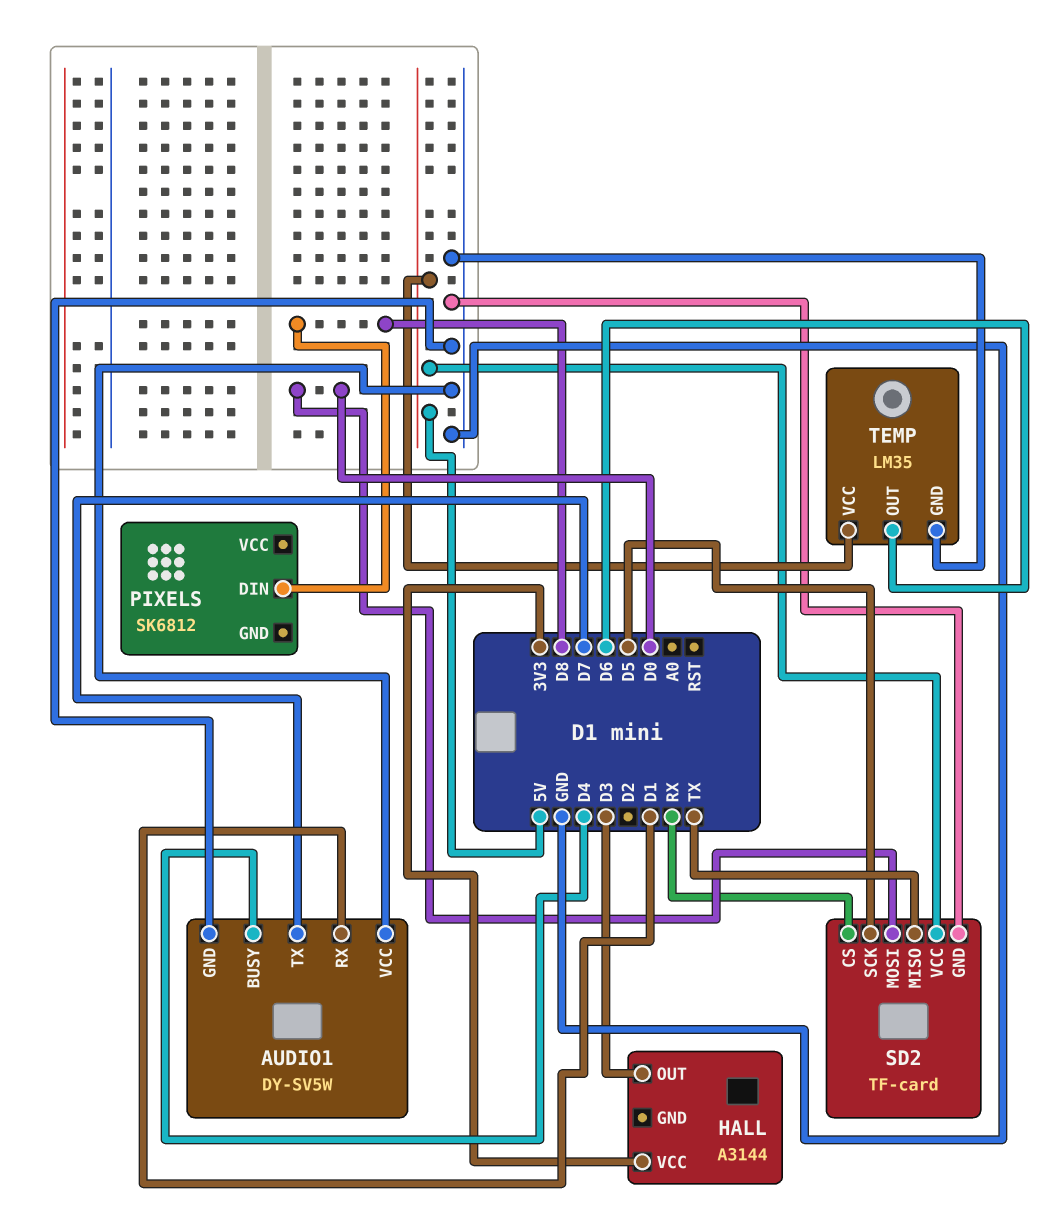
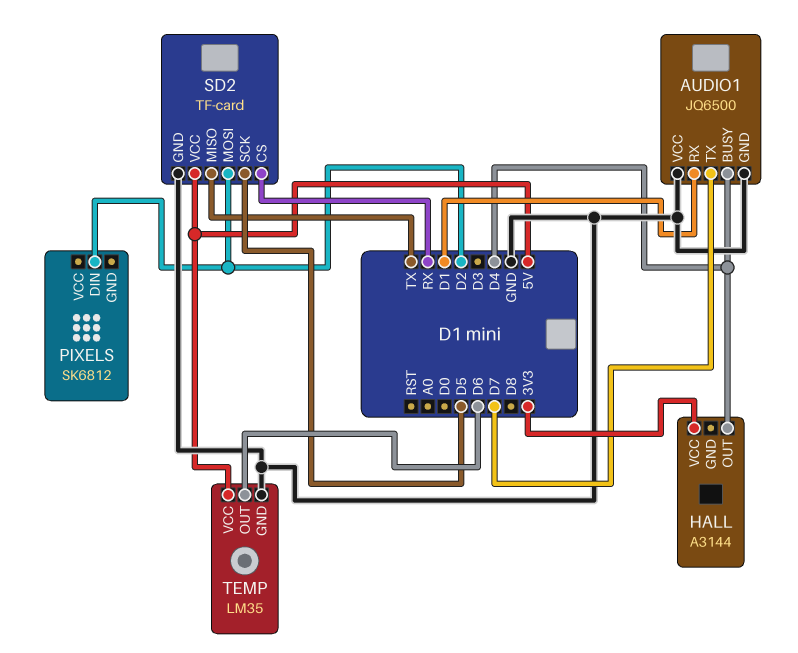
AUDIO1: DY-SV5W -> JQ6500
HALL pin OUT: D3 -> D4
PIXELS pin DIN: D8 -> D2
SD2 pin MOSI: D0 -> D2

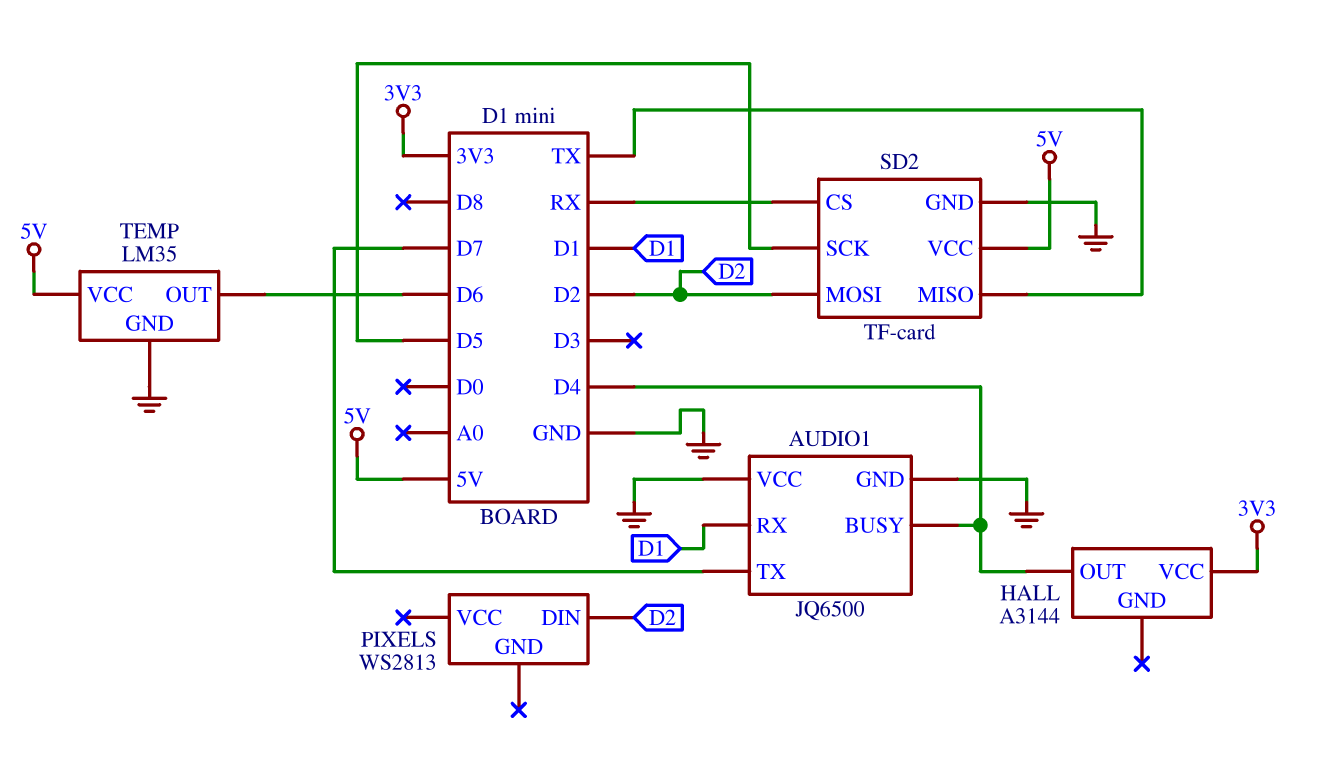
PIXELS: SK6812 -> WS2813

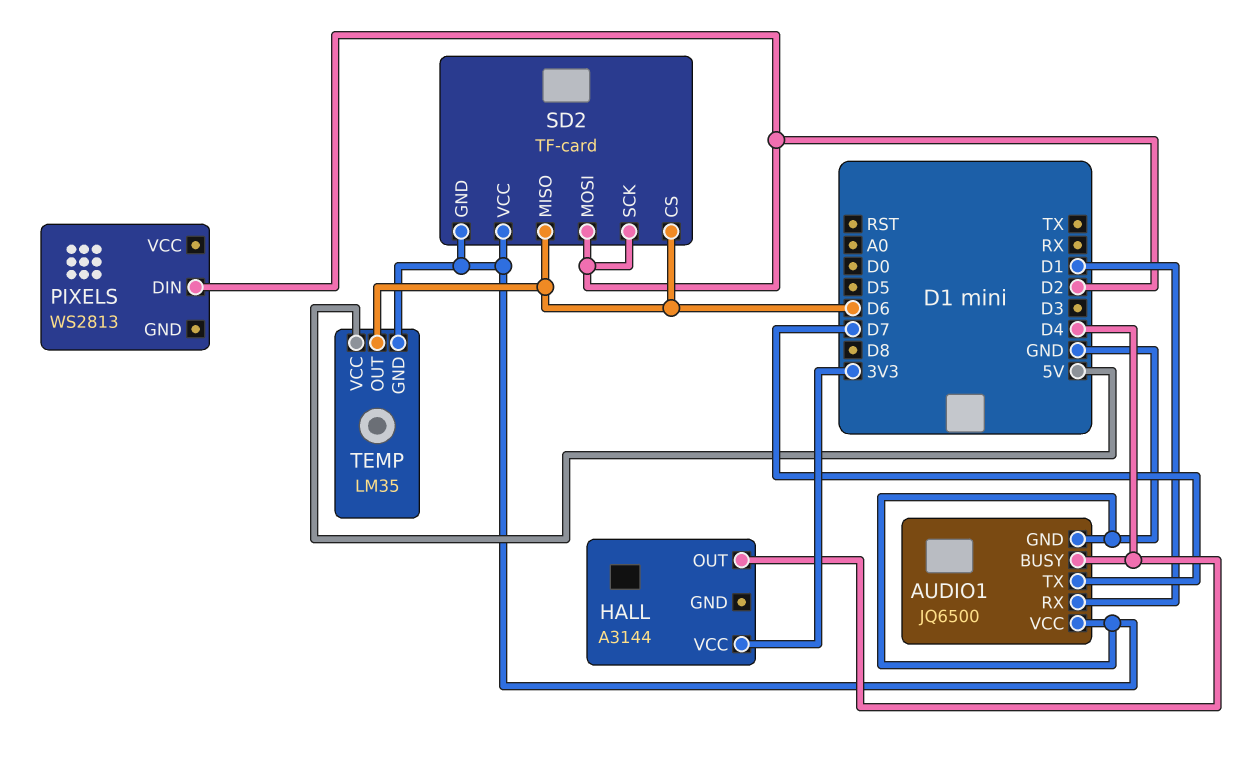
SD2 pin CS: RX -> D6
SD2 pin MISO: TX -> D6
SD2 pin SCK: D5 -> D2
SD2 pin VCC: 5V -> GND

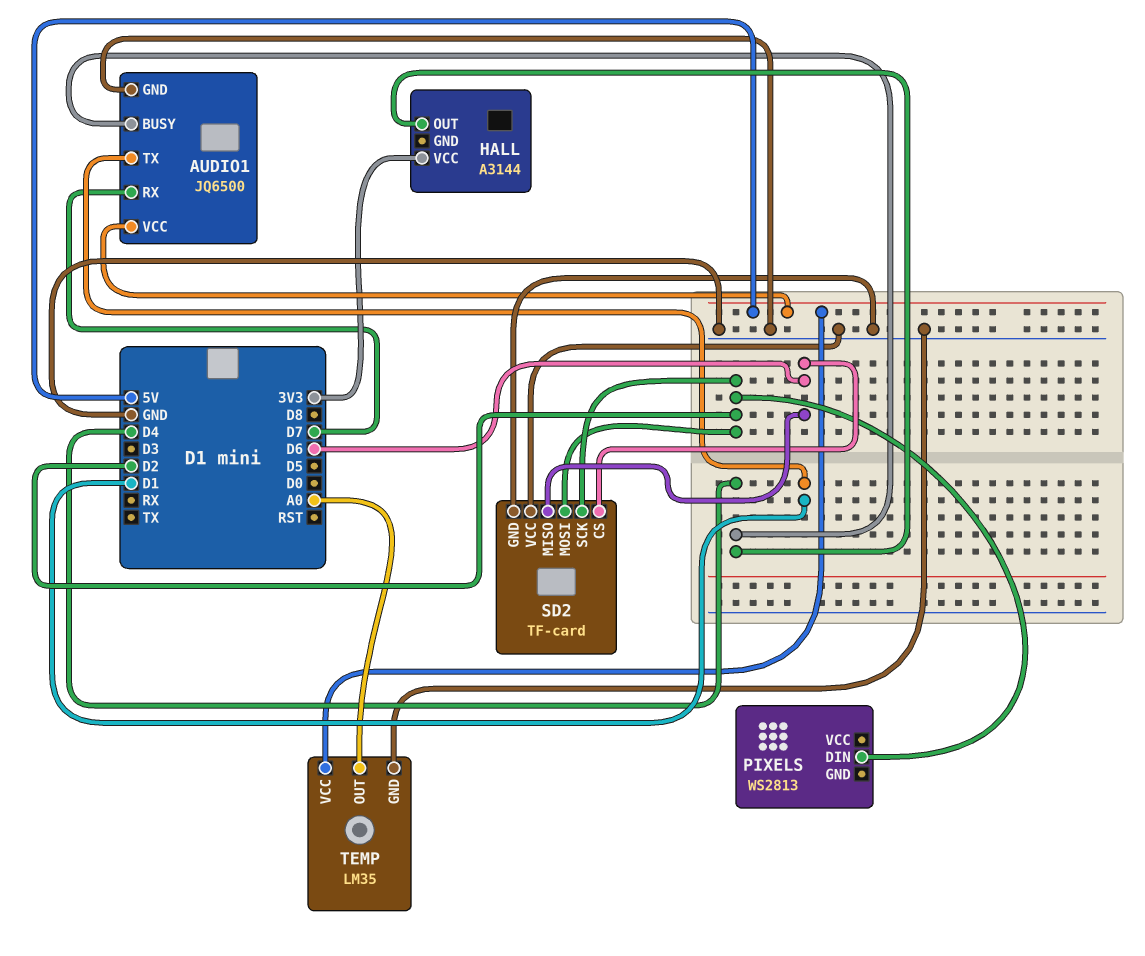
AUDIO1 pin RX: D1 -> D7
AUDIO1 pin TX: D7 -> D1
AUDIO1 pin VCC: GND -> 5V
TEMP pin OUT: D6 -> A0

